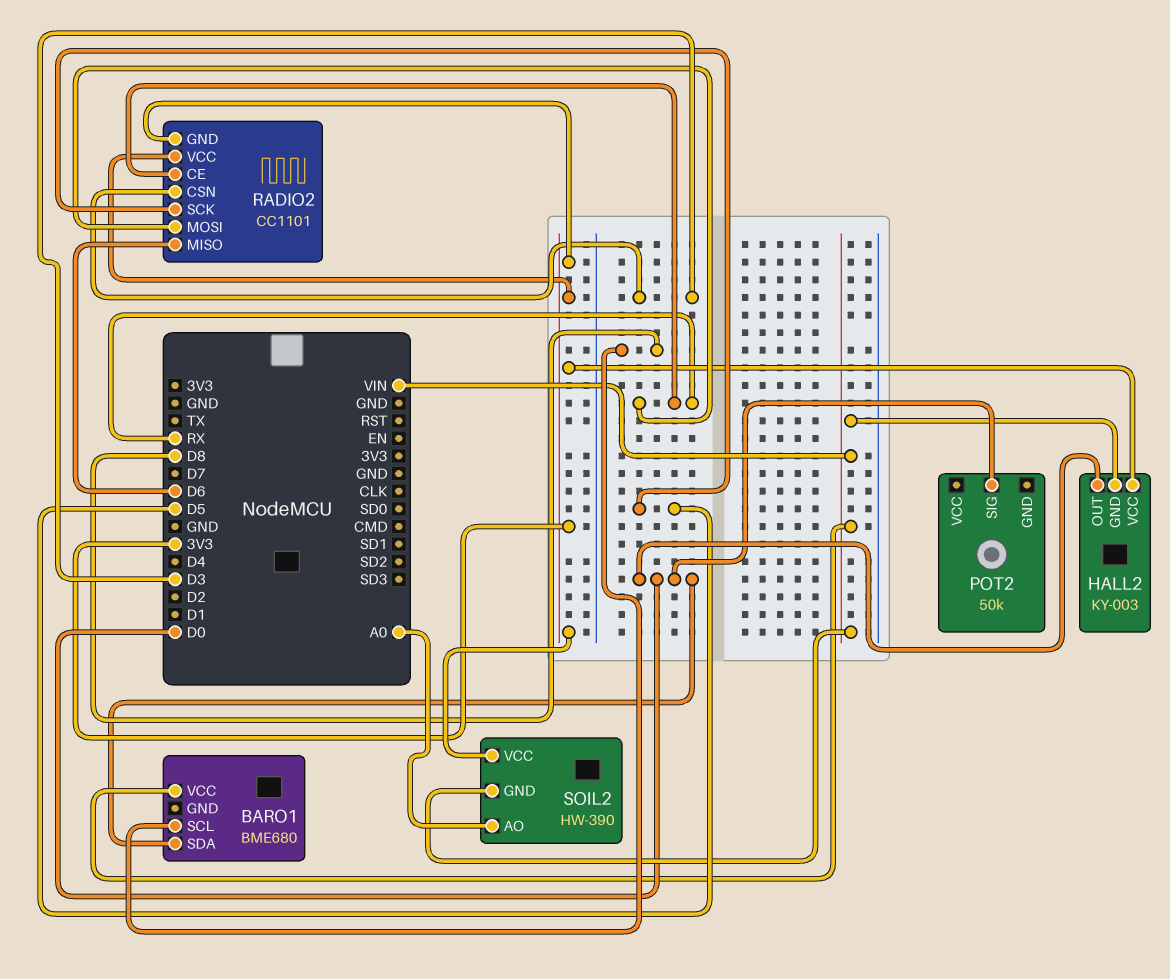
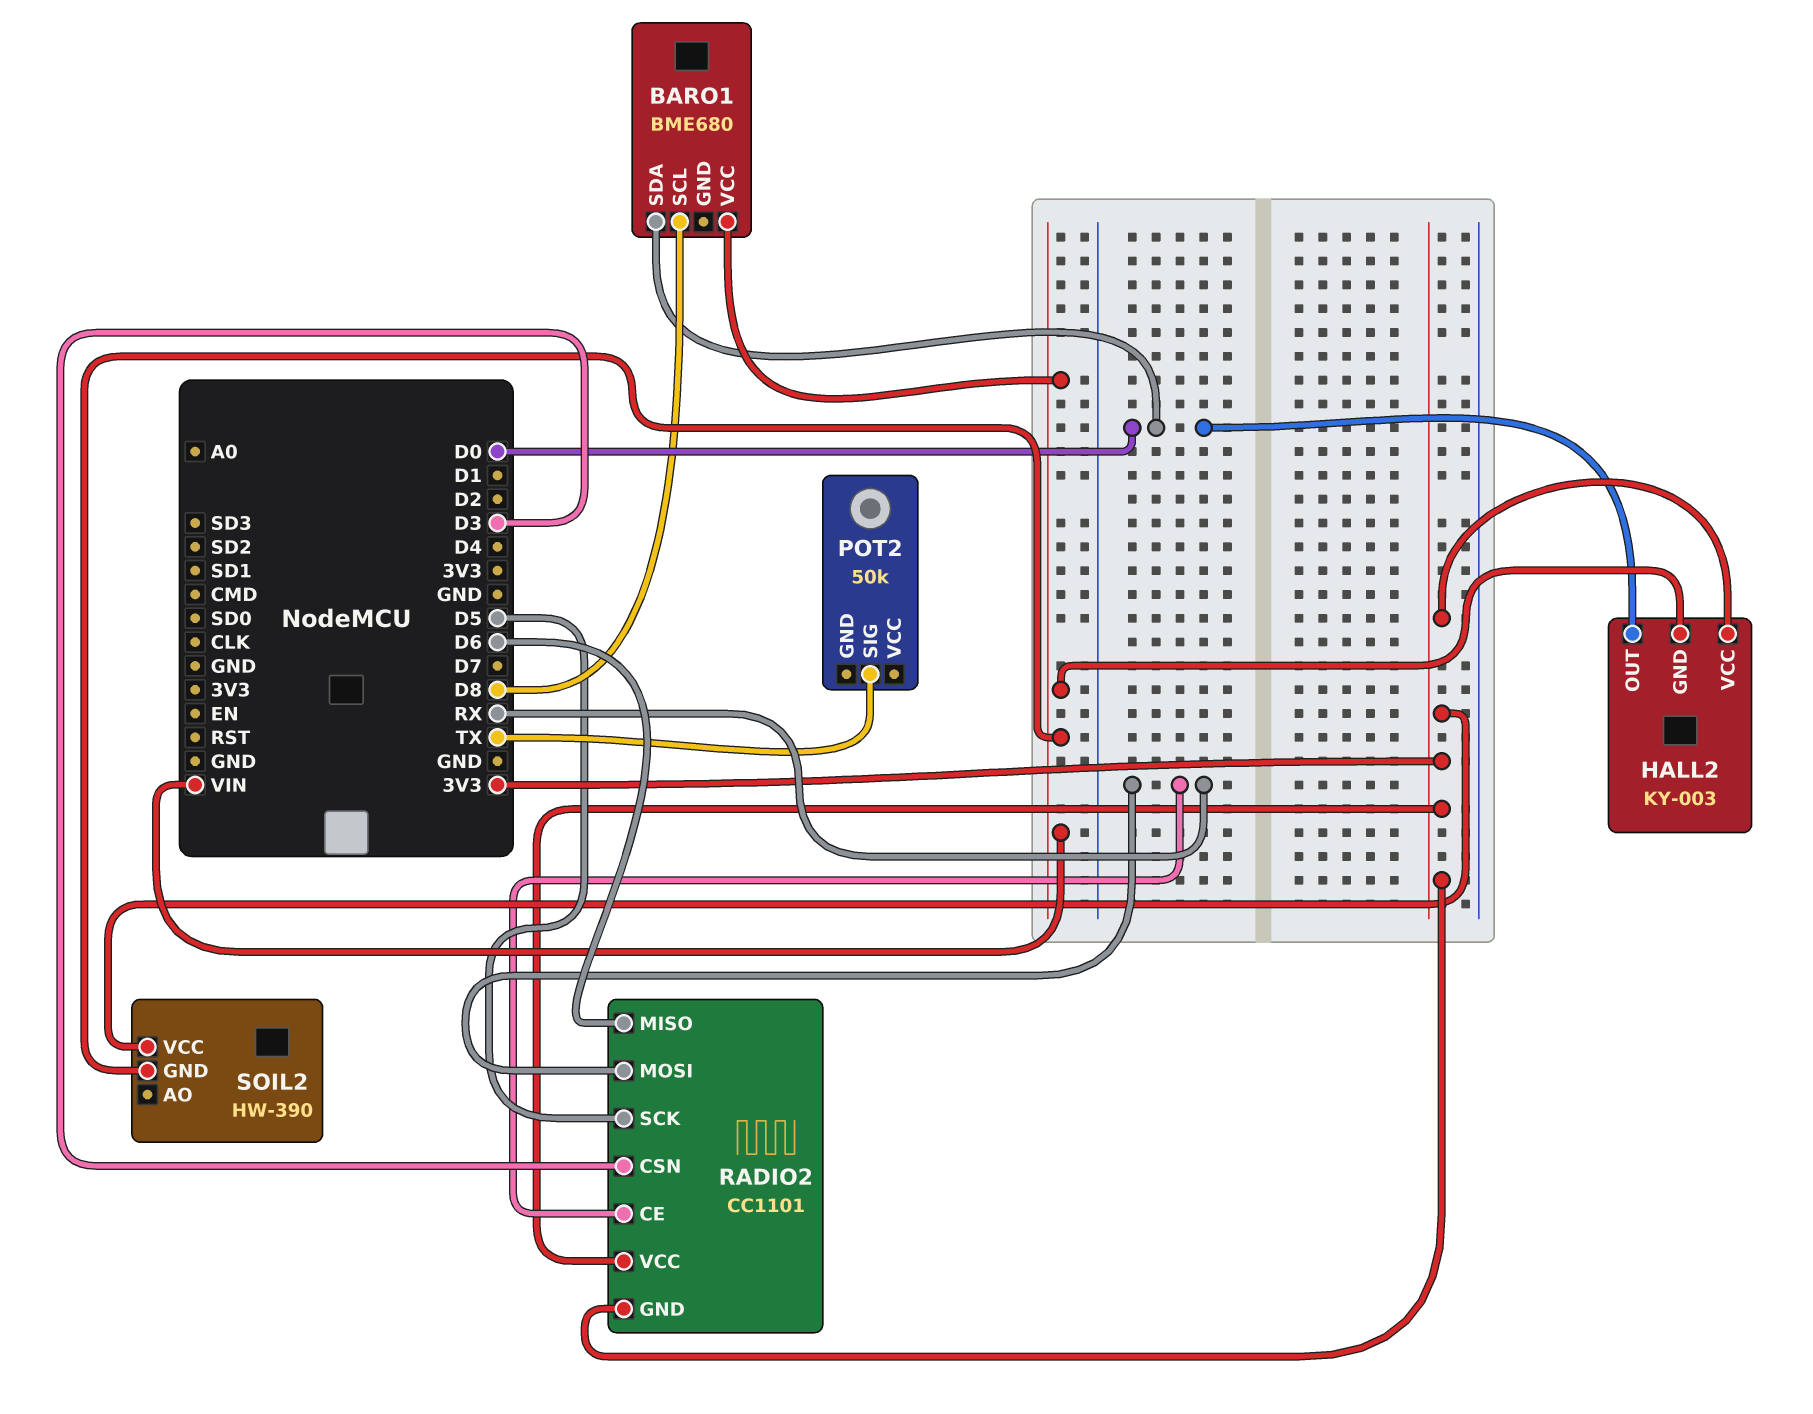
POT2 pin SIG: D0 -> TX
SOIL2 pin AO: A0 -> none

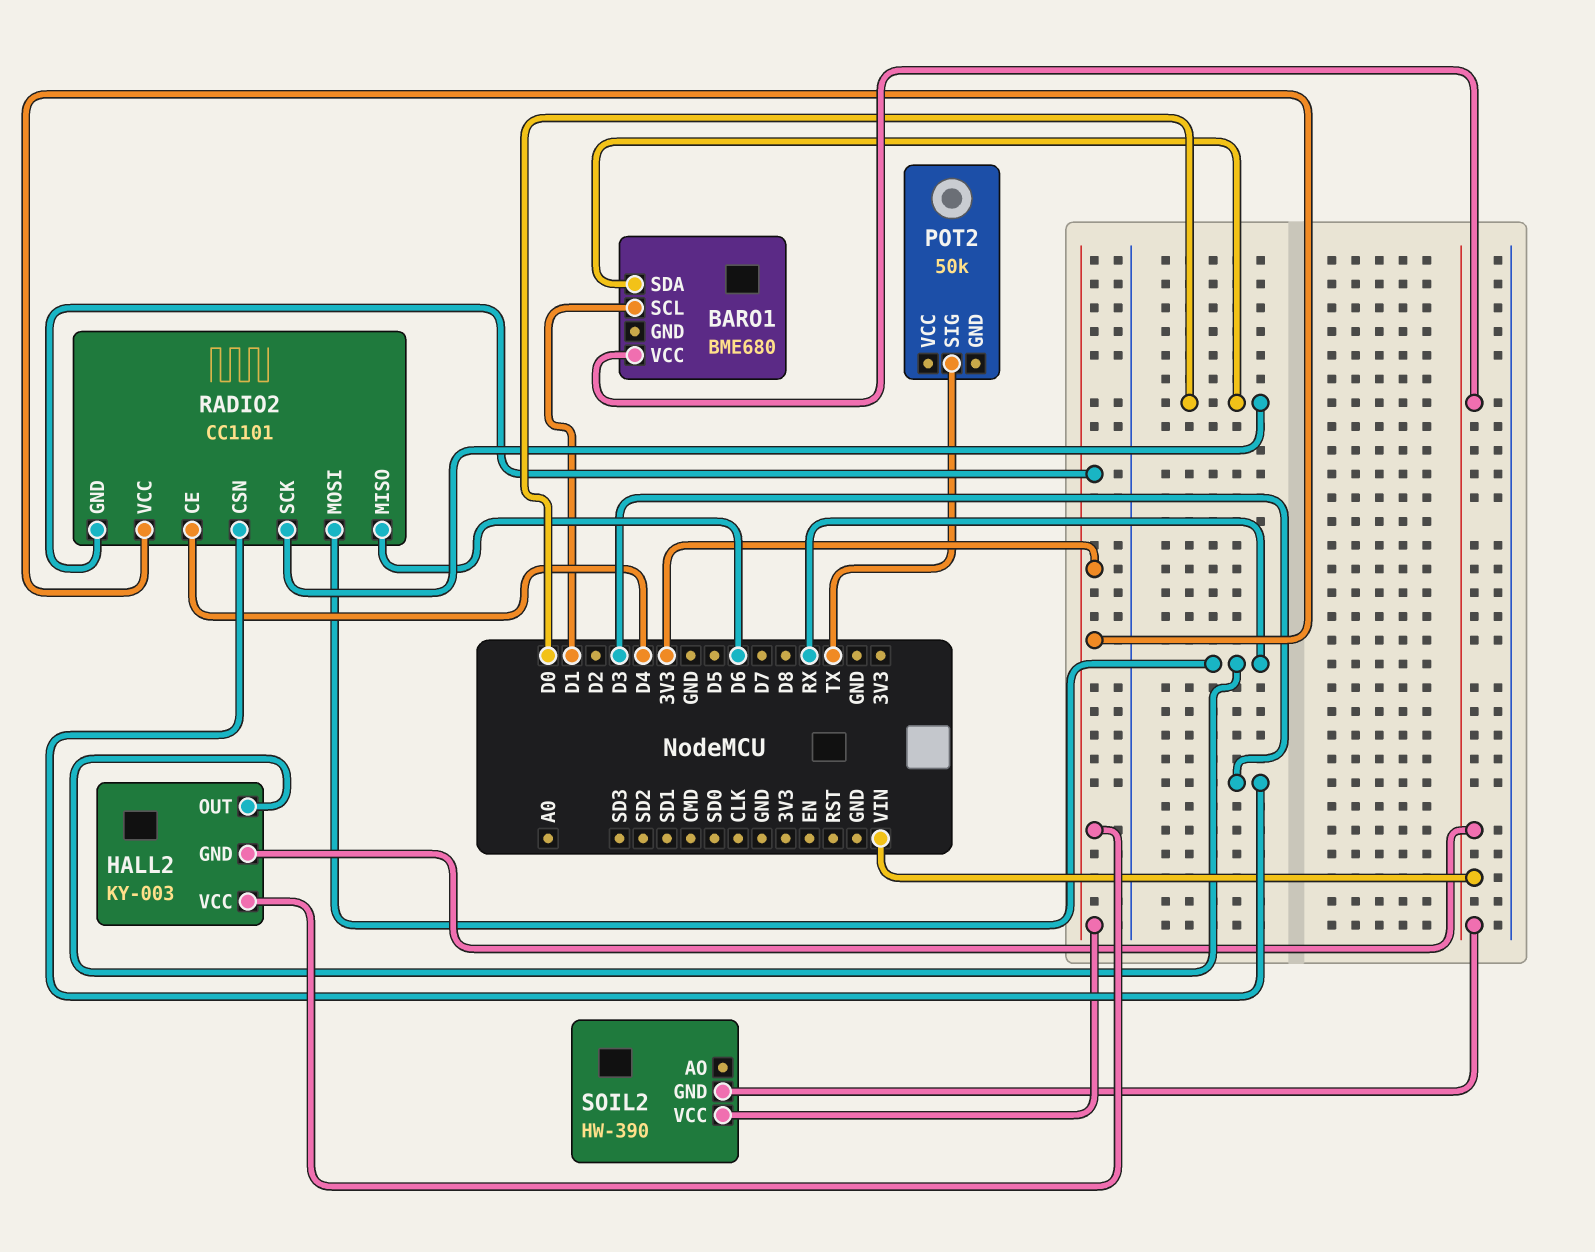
BARO1 pin SCL: D8 -> D1
HALL2 pin OUT: D0 -> RX
RADIO2 pin CE: RX -> D4
RADIO2 pin SCK: D5 -> D0

